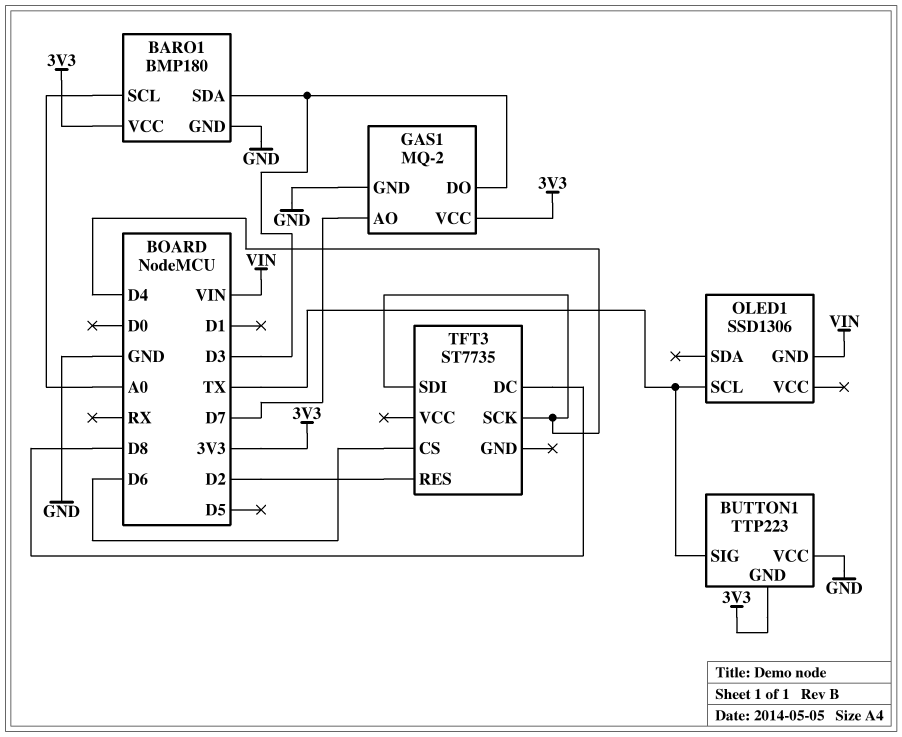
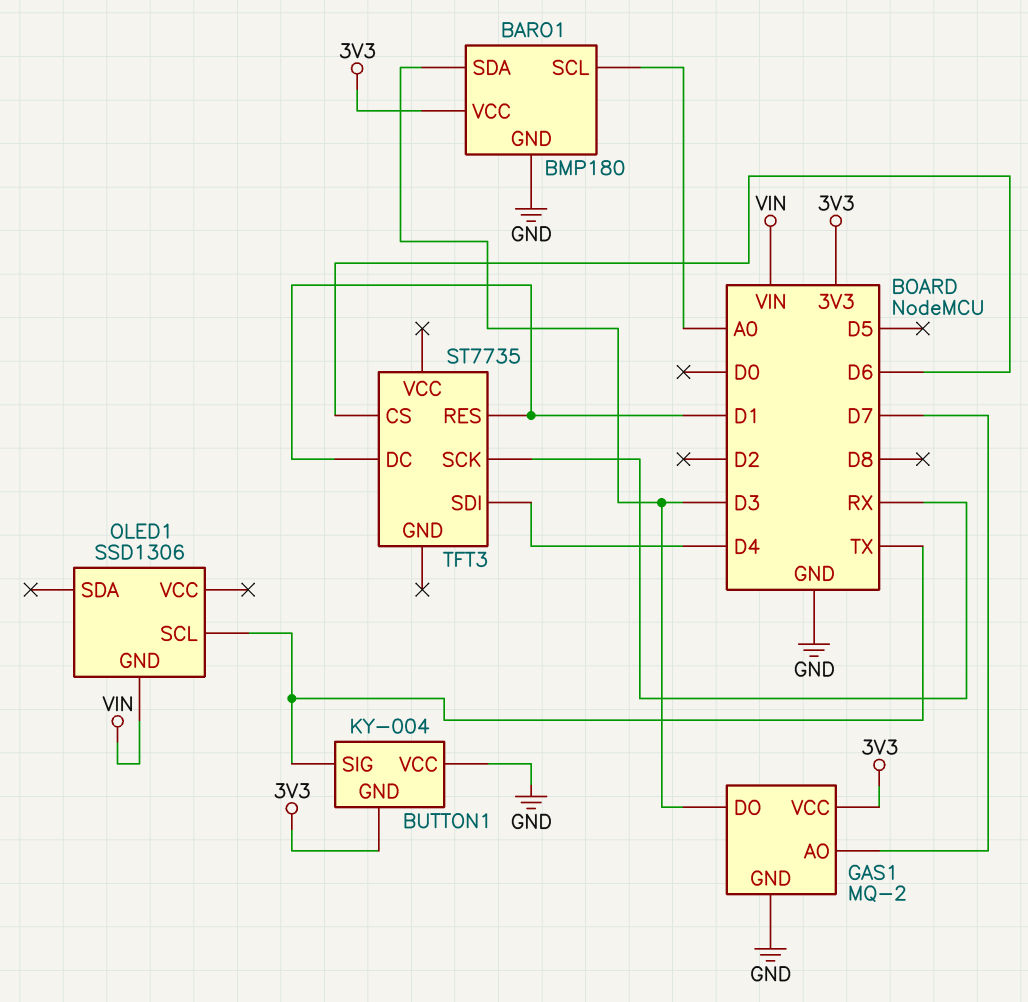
BUTTON1: TTP223 -> KY-004
TFT3 pin DC: D8 -> D1
TFT3 pin RES: D2 -> D1
TFT3 pin SCK: D4 -> RX

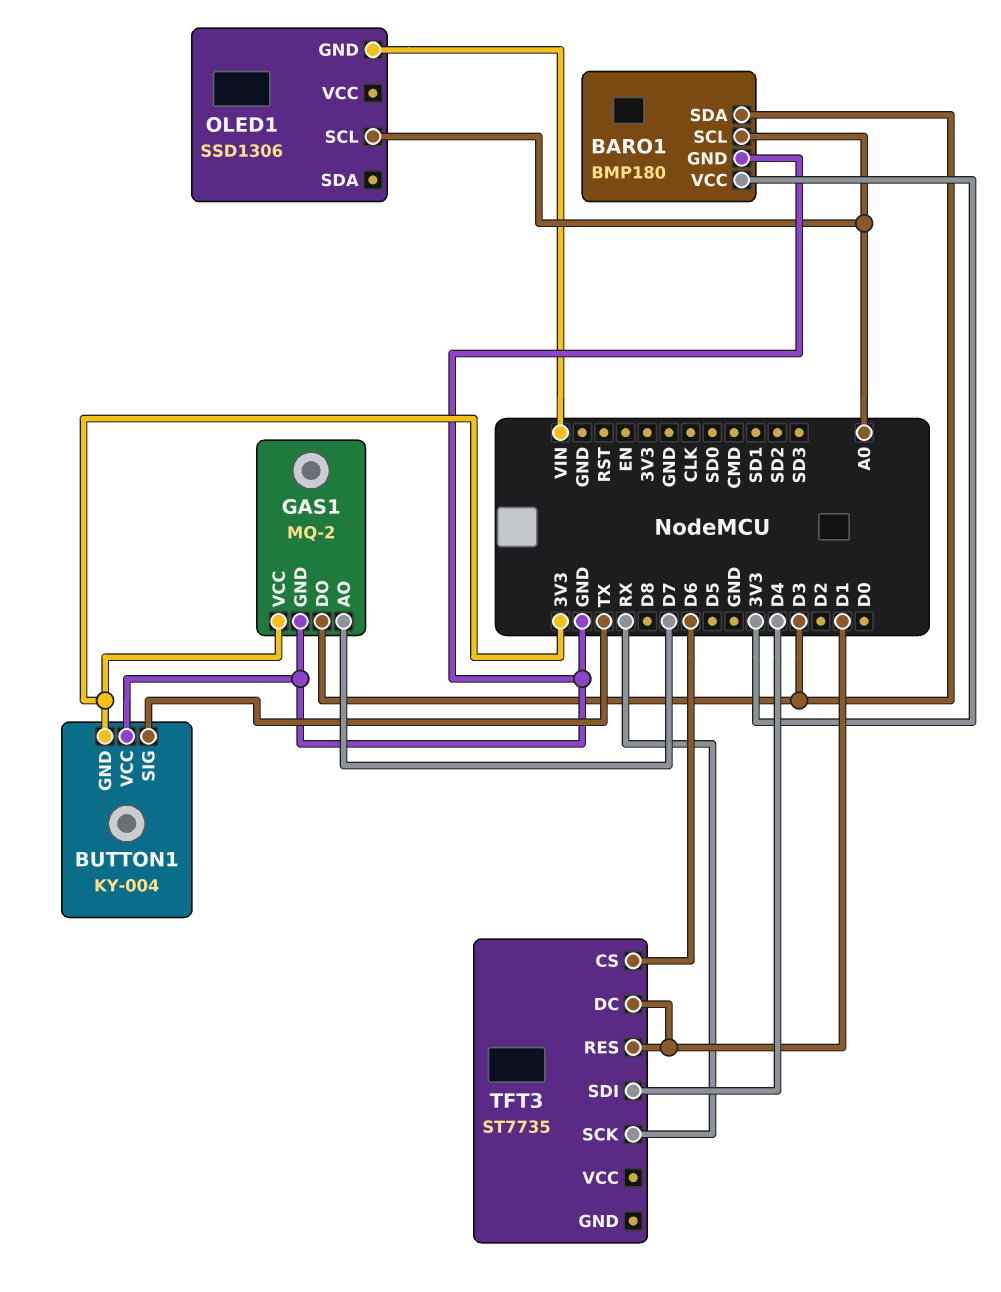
OLED1 pin SCL: TX -> A0

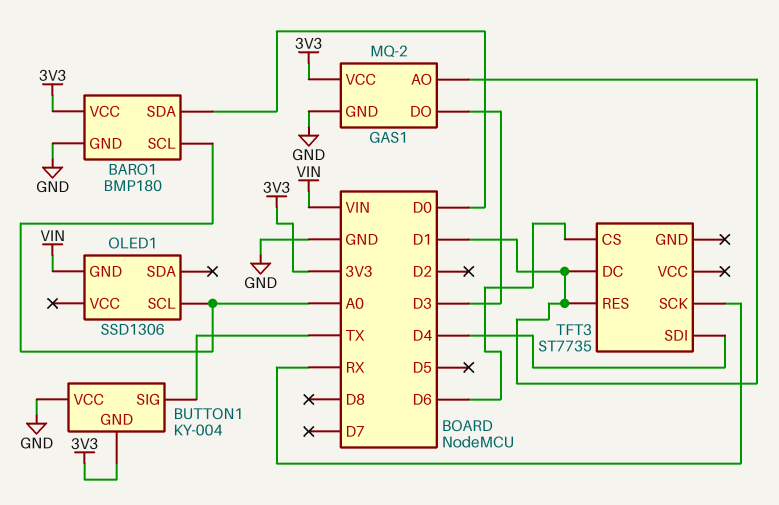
BARO1 pin SDA: D3 -> D0
GAS1 pin AO: D7 -> D1

